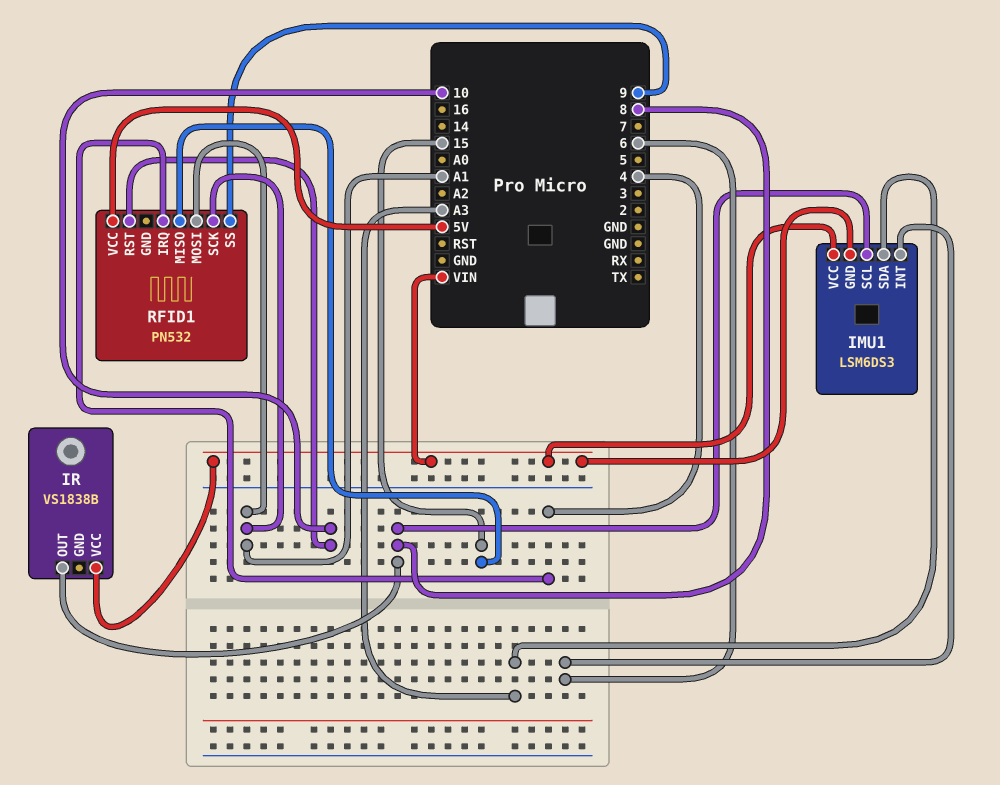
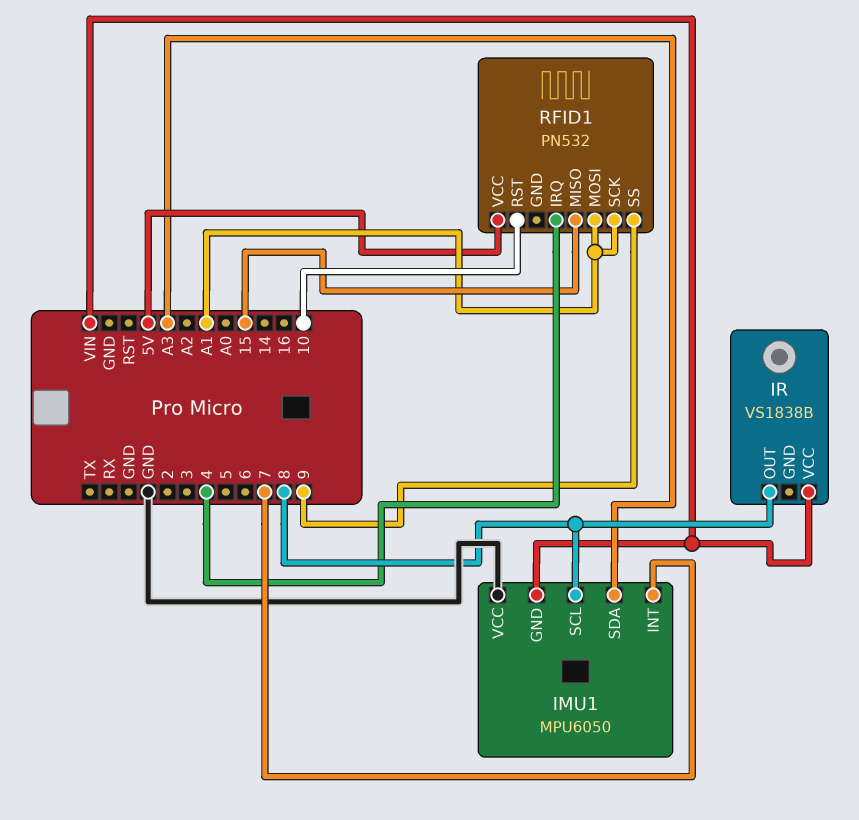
IMU1: LSM6DS3 -> MPU6050
IMU1 pin INT: 6 -> 7
IMU1 pin VCC: VIN -> GND

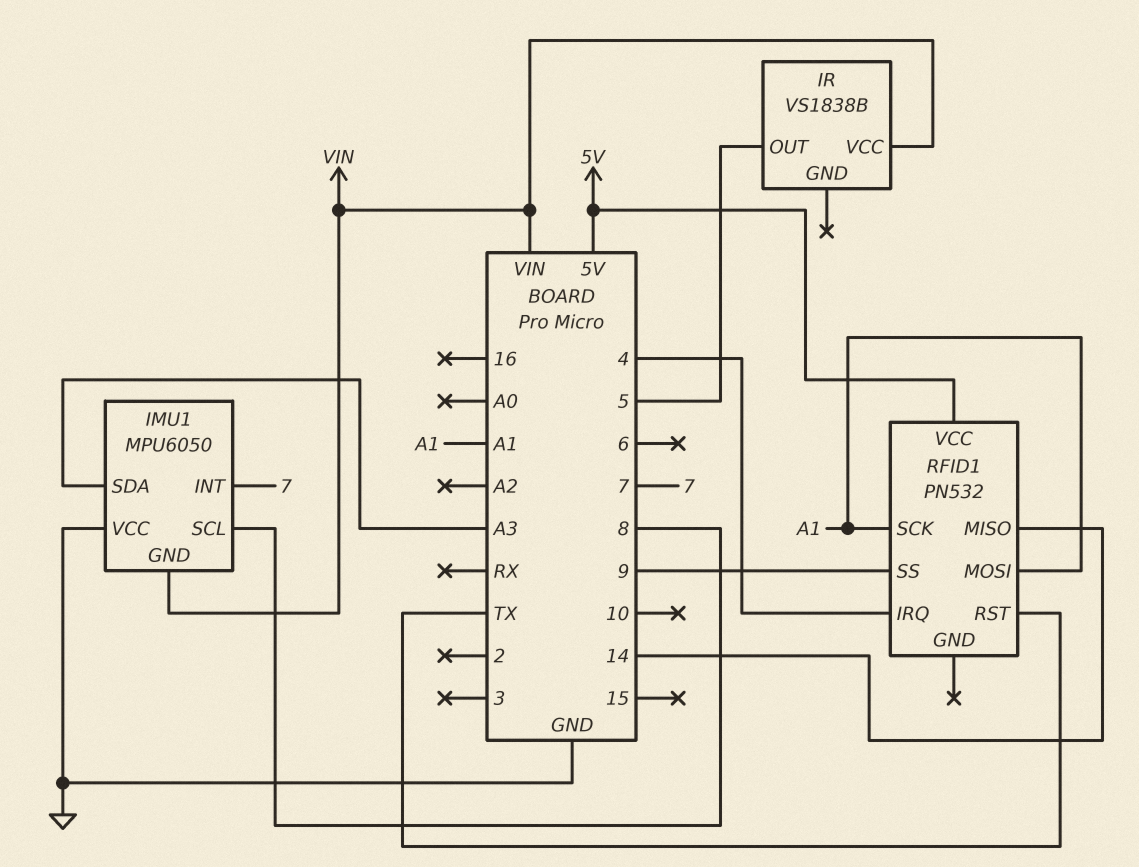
IR pin OUT: 8 -> 5
RFID1 pin MISO: 15 -> 14
RFID1 pin RST: 10 -> TX

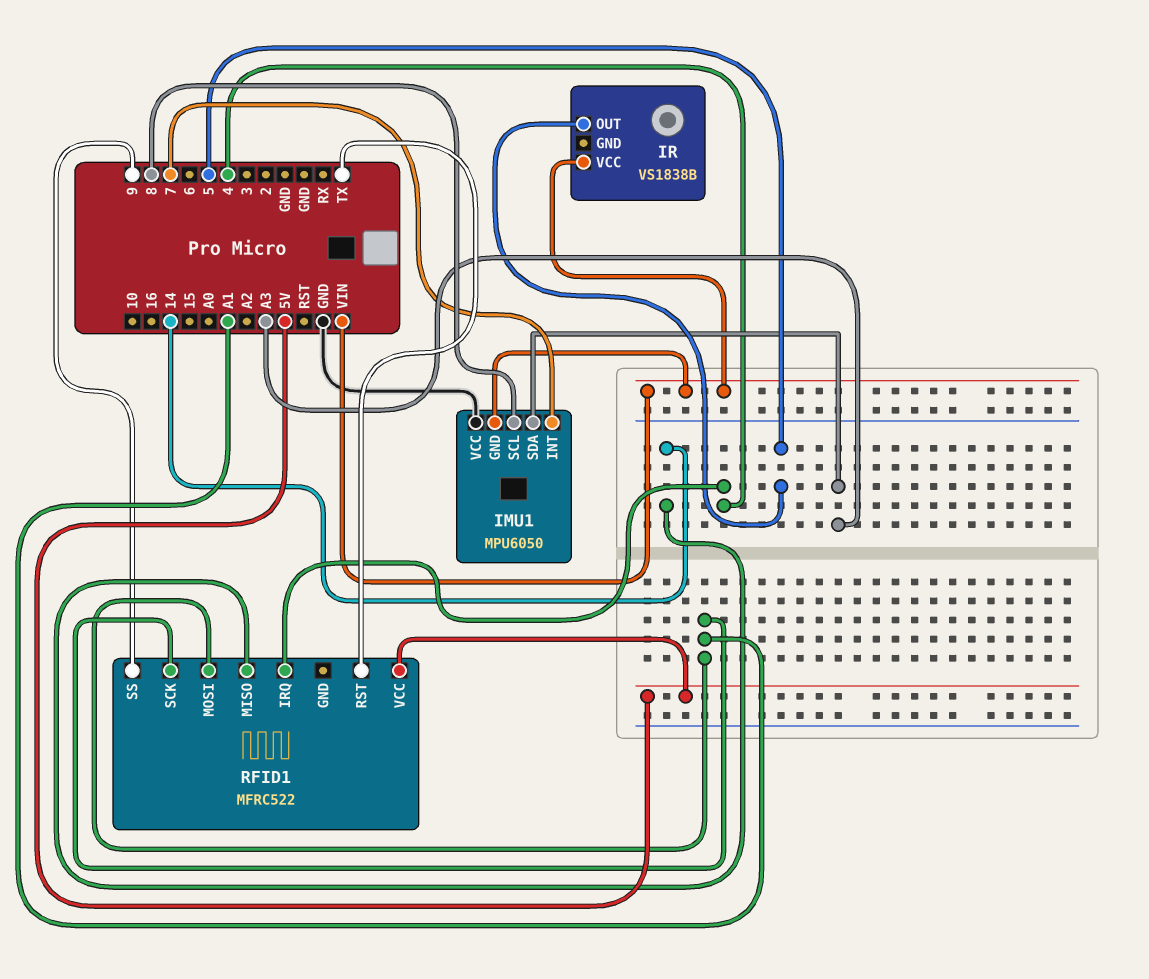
RFID1: PN532 -> MFRC522

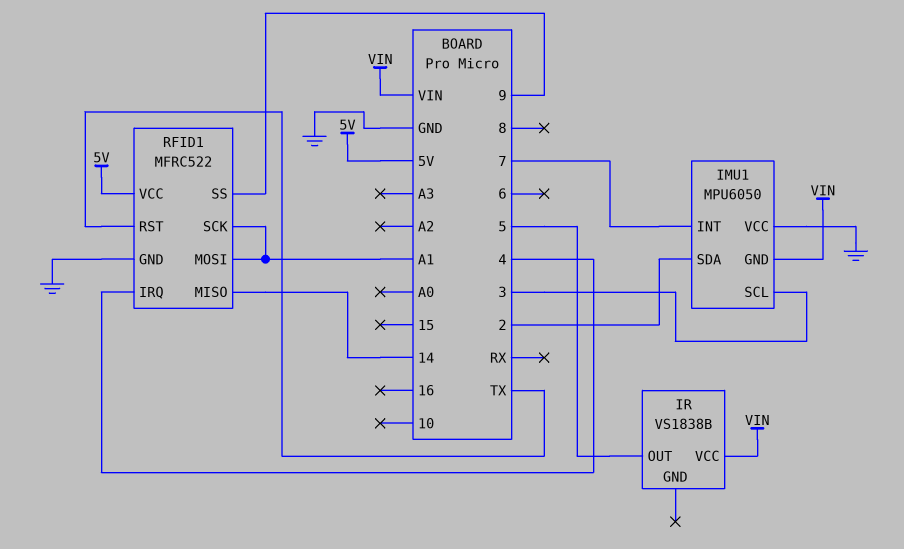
IMU1 pin SCL: 8 -> 3
IMU1 pin SDA: A3 -> 2
RFID1 pin GND: none -> GND

